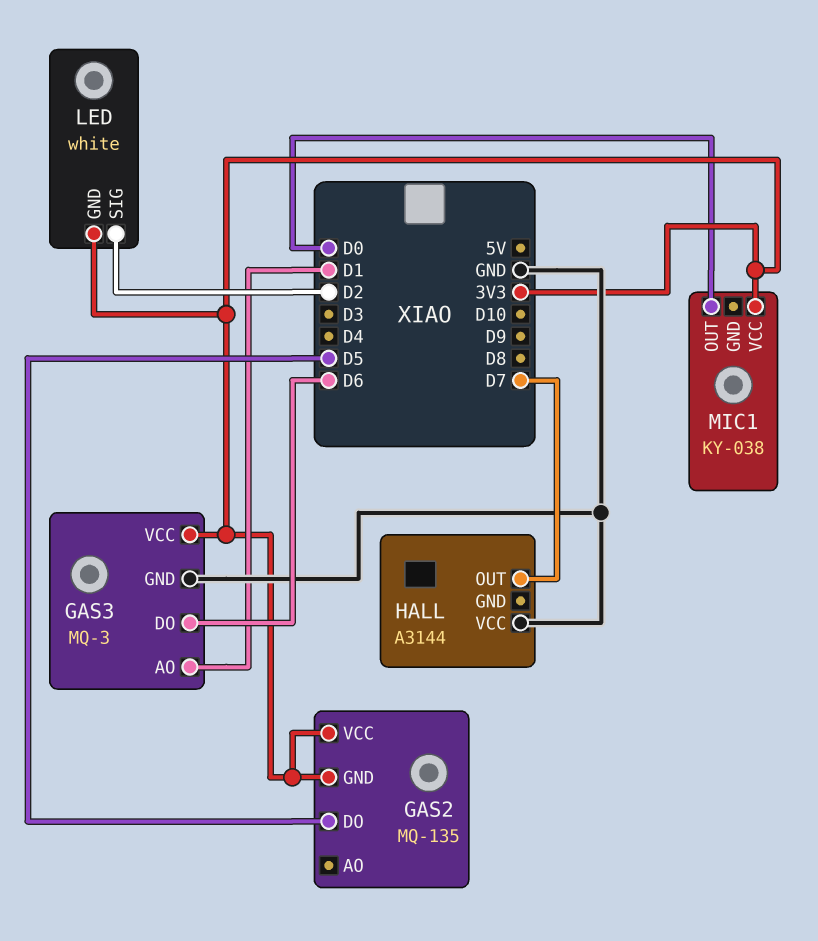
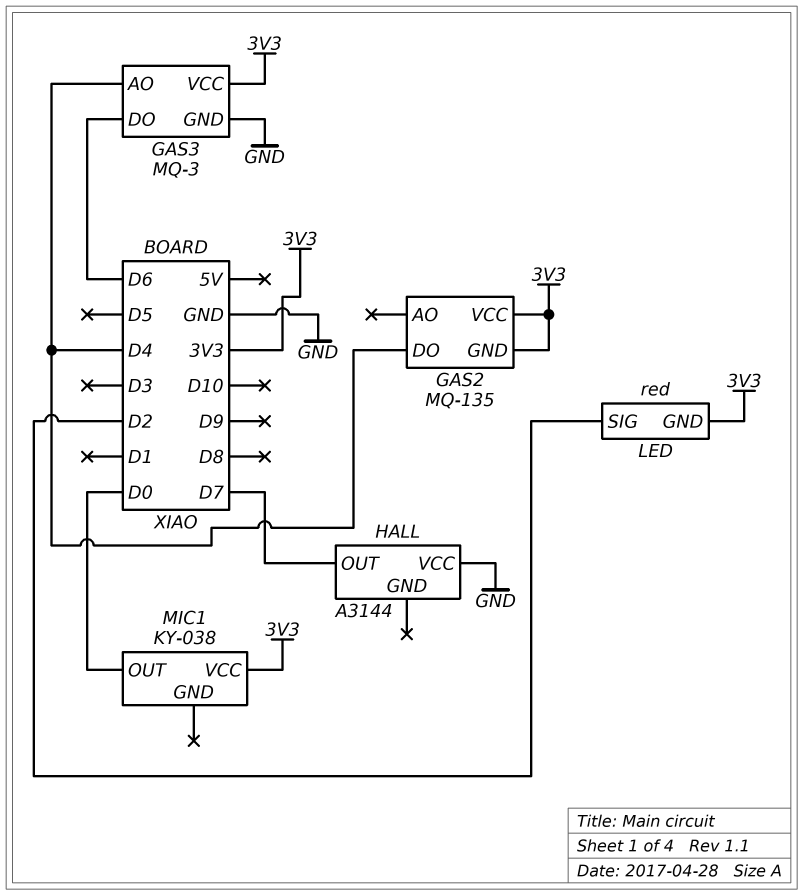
GAS2 pin DO: D5 -> D4
GAS3 pin AO: D1 -> D4
LED: white -> red

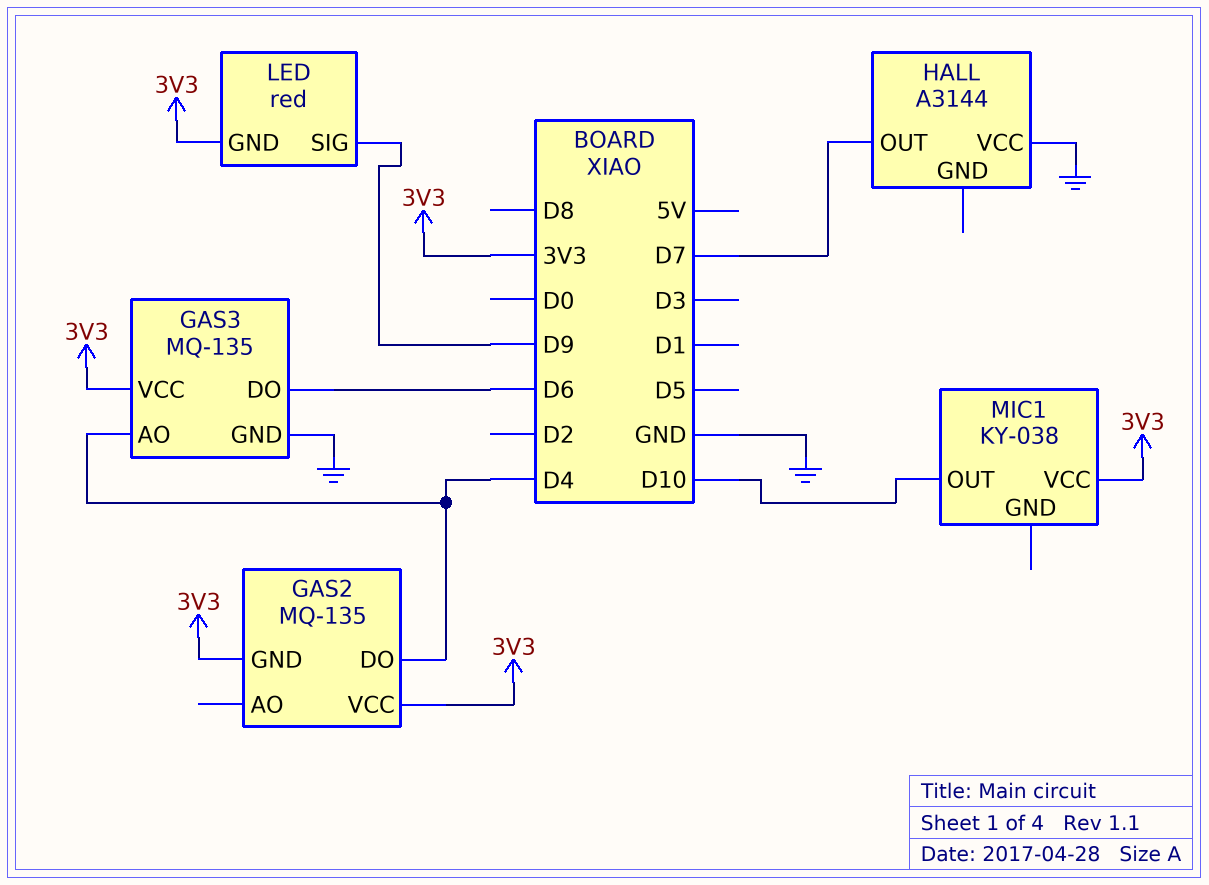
GAS3: MQ-3 -> MQ-135
LED pin SIG: D2 -> D9
MIC1 pin OUT: D0 -> D10

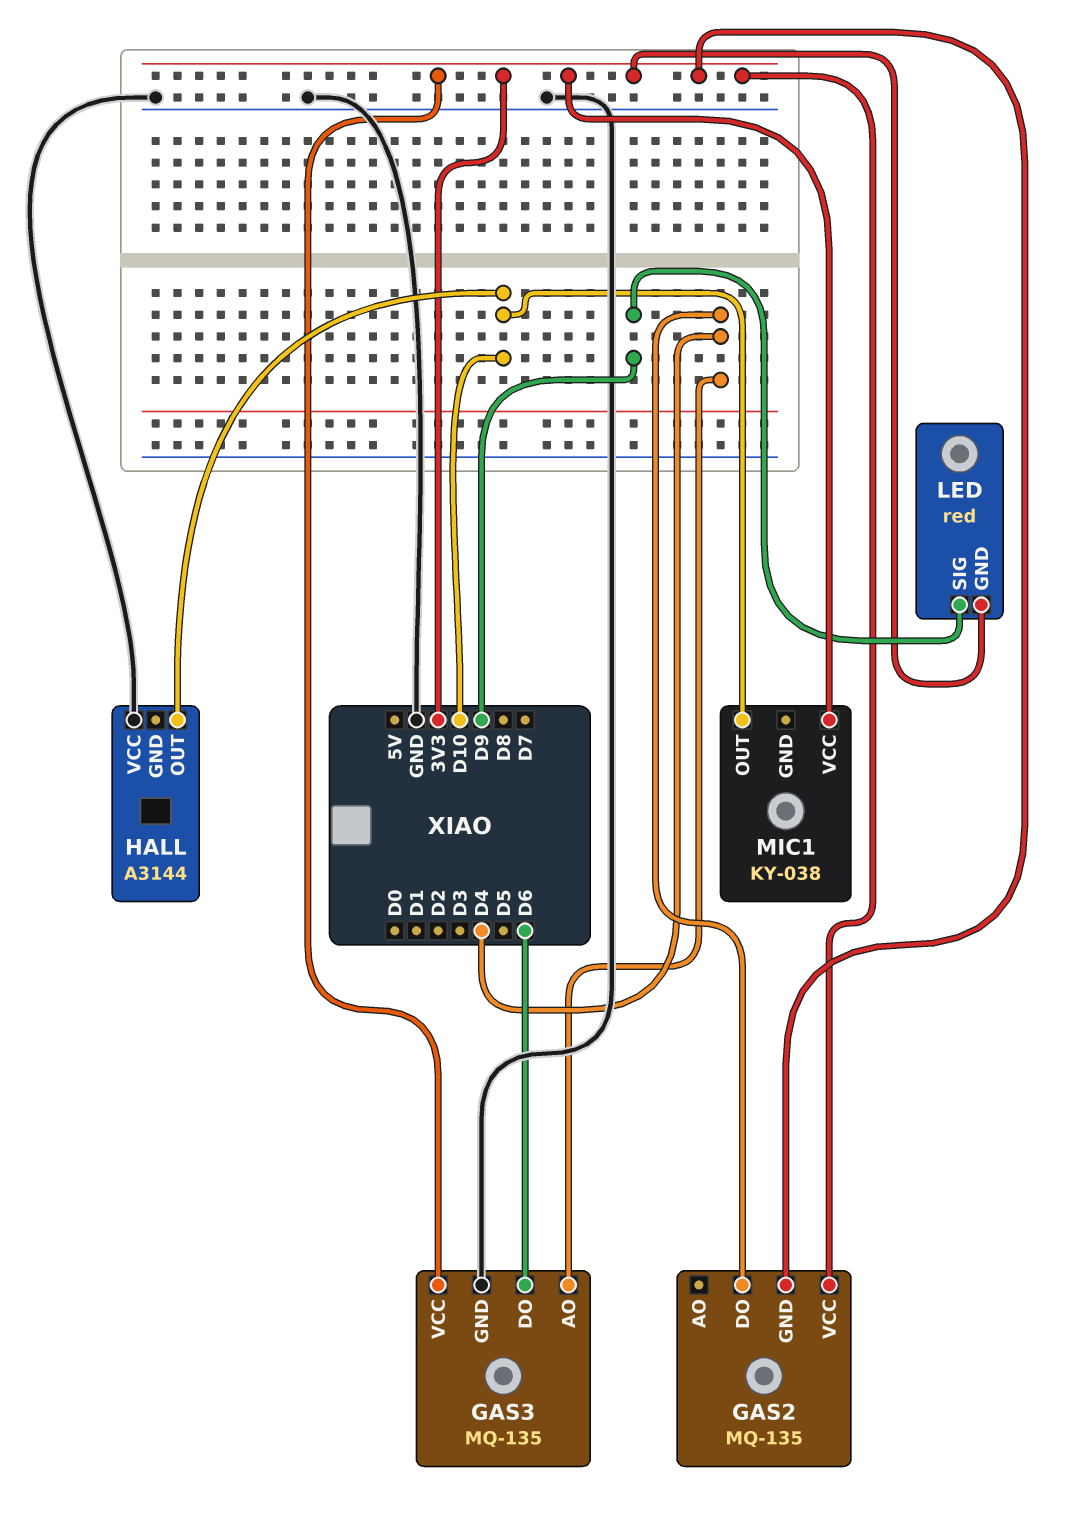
HALL pin OUT: D7 -> D10

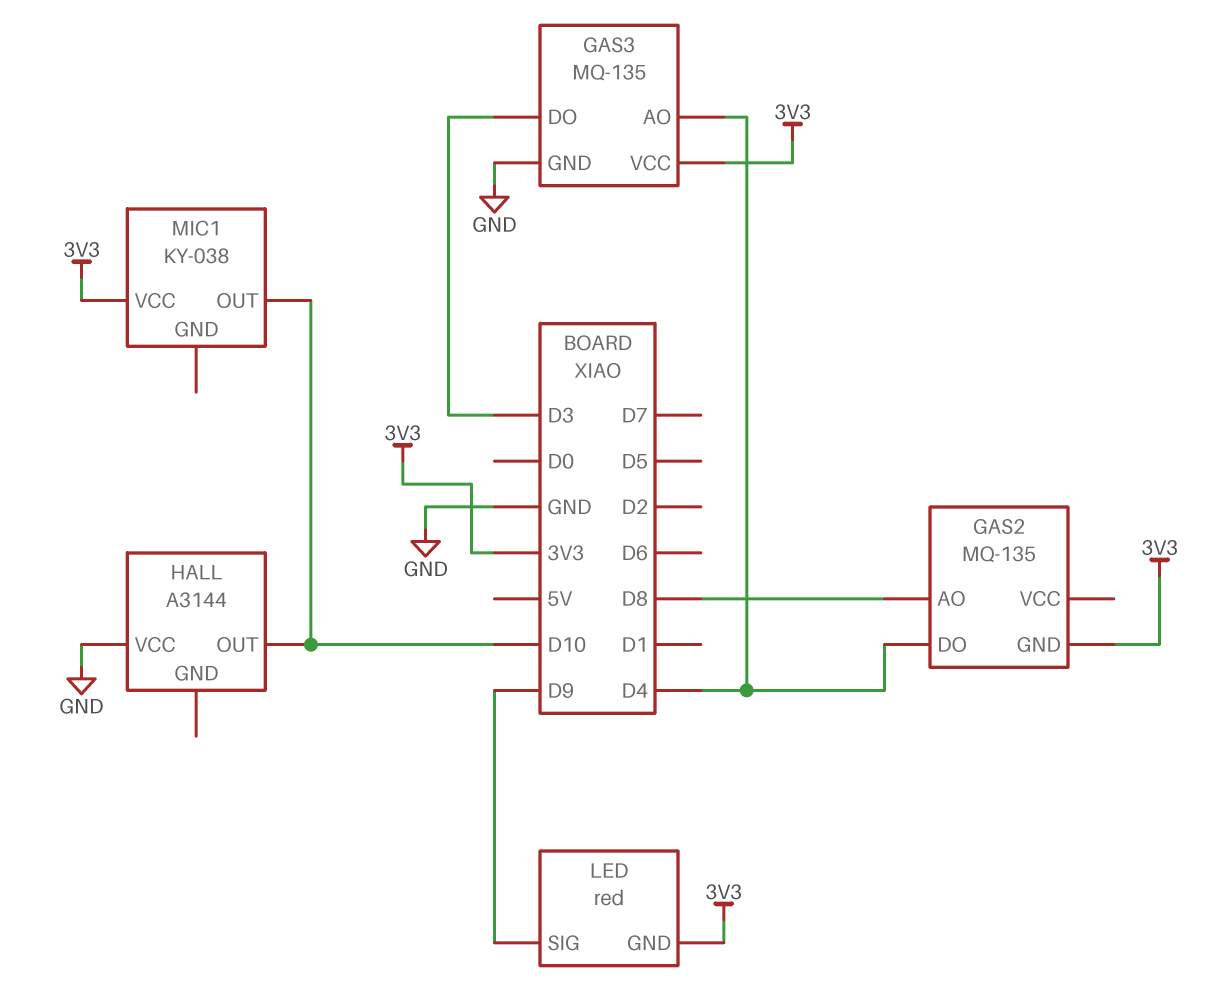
GAS2 pin AO: none -> D8
GAS2 pin VCC: 3V3 -> none
GAS3 pin DO: D6 -> D3

